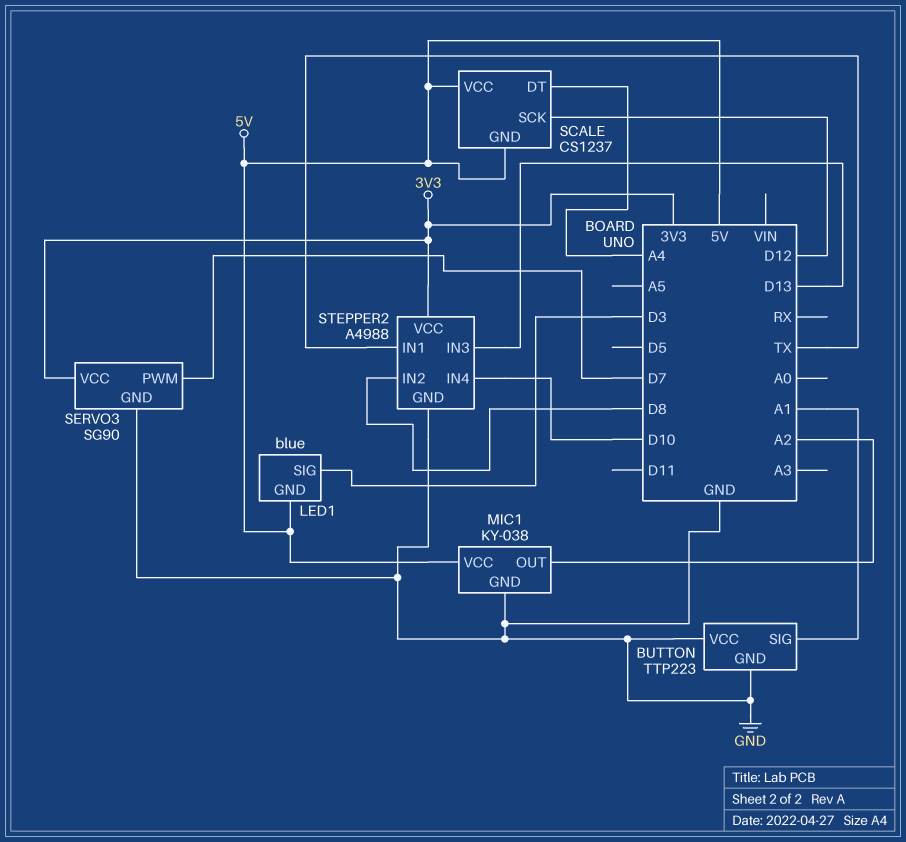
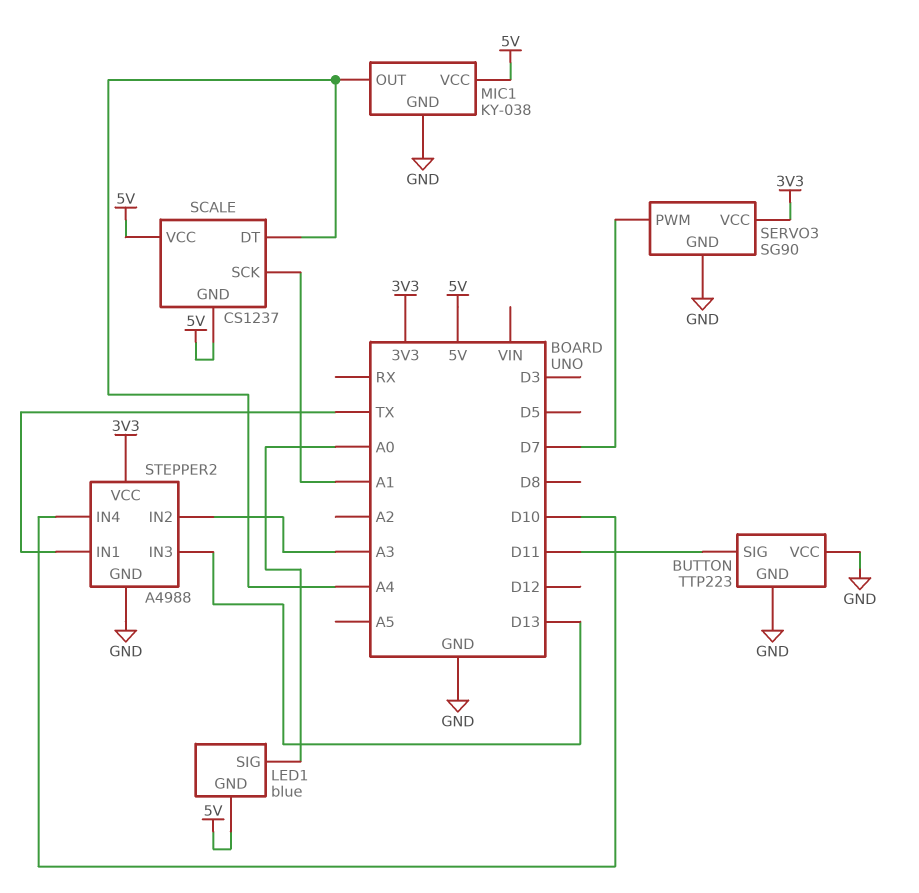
BUTTON pin SIG: A1 -> D11
LED1 pin SIG: D3 -> A0
MIC1 pin OUT: A2 -> A4
SCALE pin SCK: D12 -> A1
STEPPER2 pin IN2: D8 -> A3

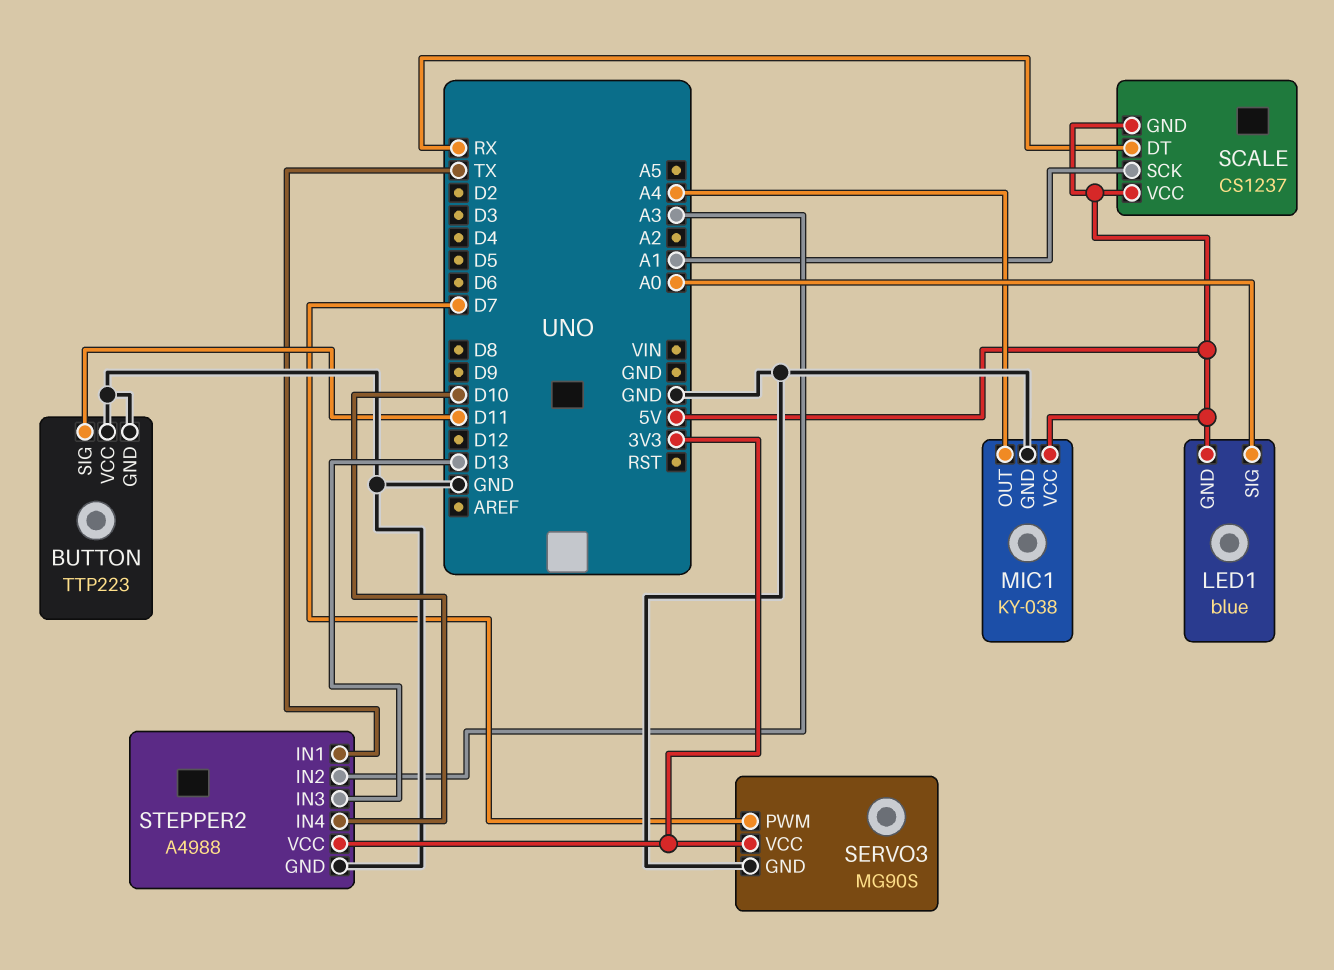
SCALE pin DT: A4 -> RX
SERVO3: SG90 -> MG90S

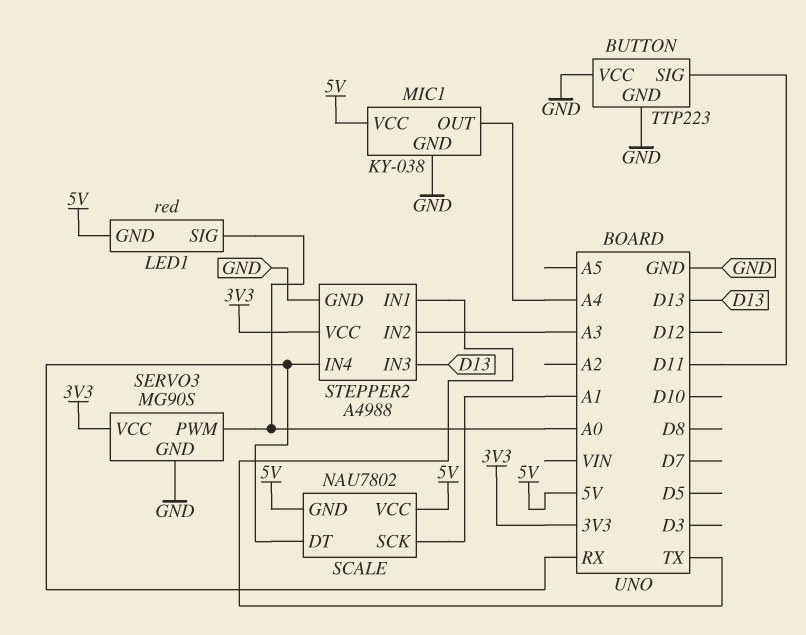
LED1: blue -> red
SCALE: CS1237 -> NAU7802
SERVO3 pin PWM: D7 -> A0
STEPPER2 pin IN4: D10 -> RX

